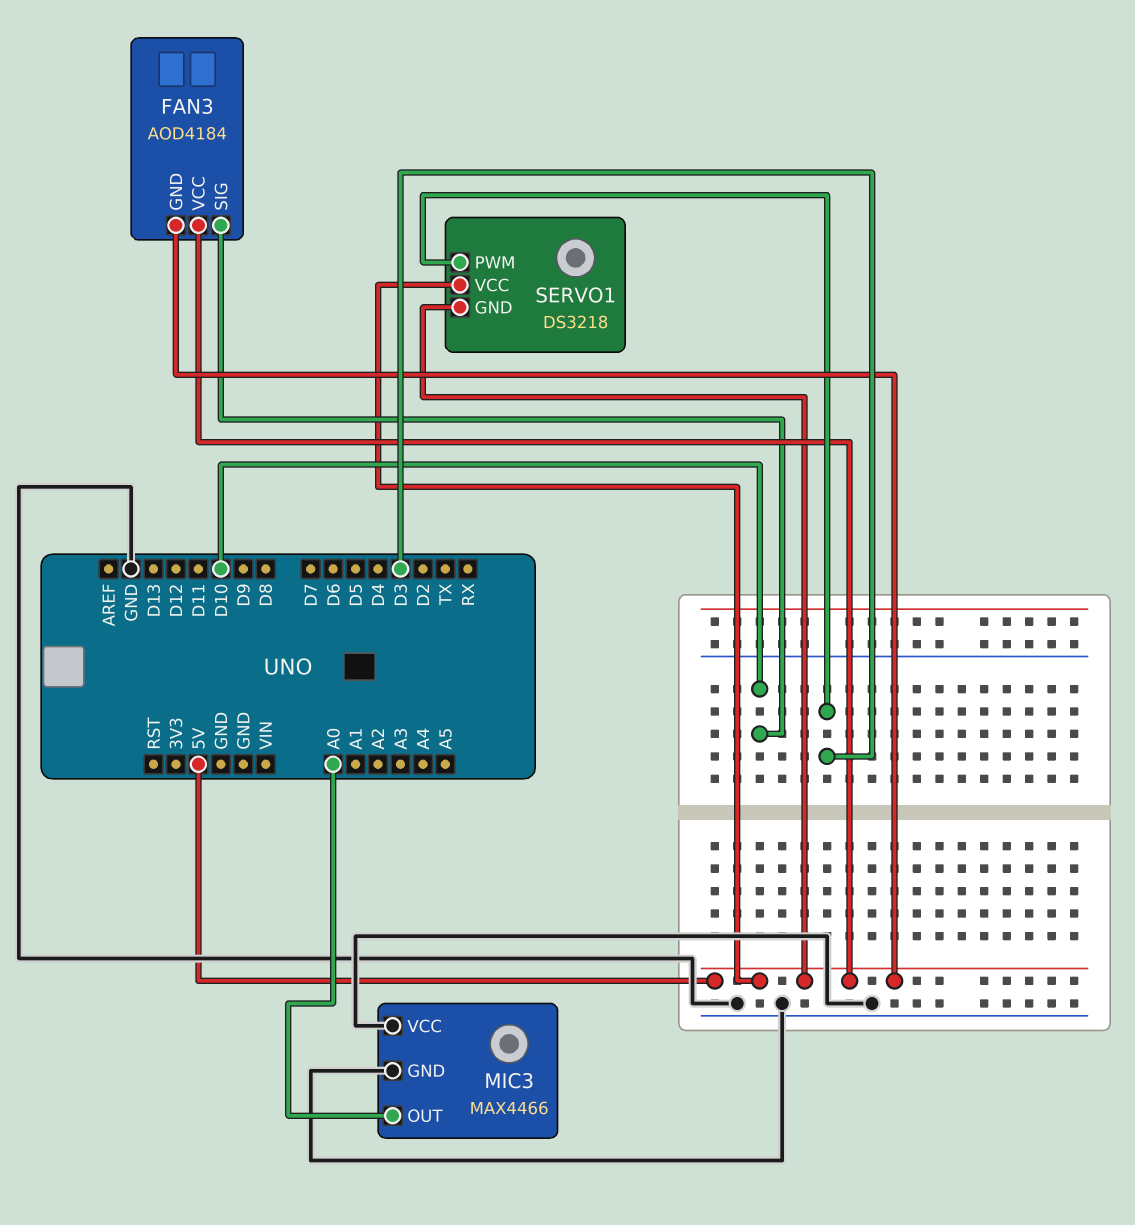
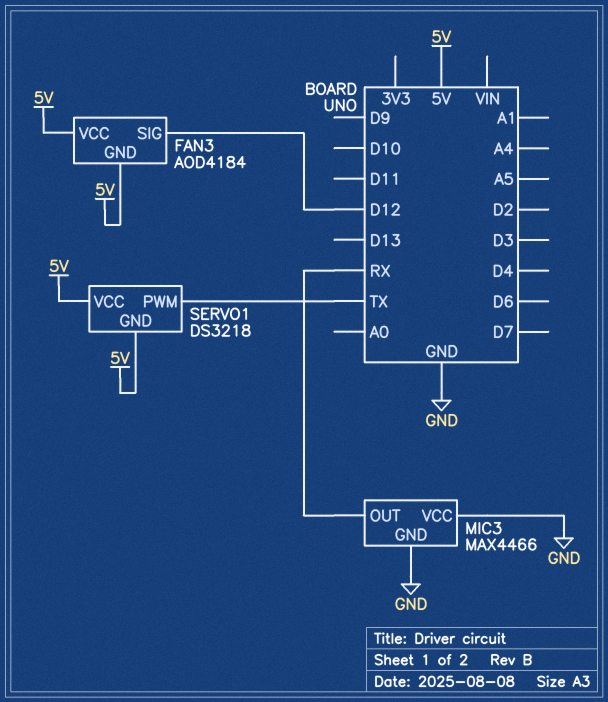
FAN3 pin SIG: D10 -> D12
MIC3 pin OUT: A0 -> RX
SERVO1 pin PWM: D3 -> TX

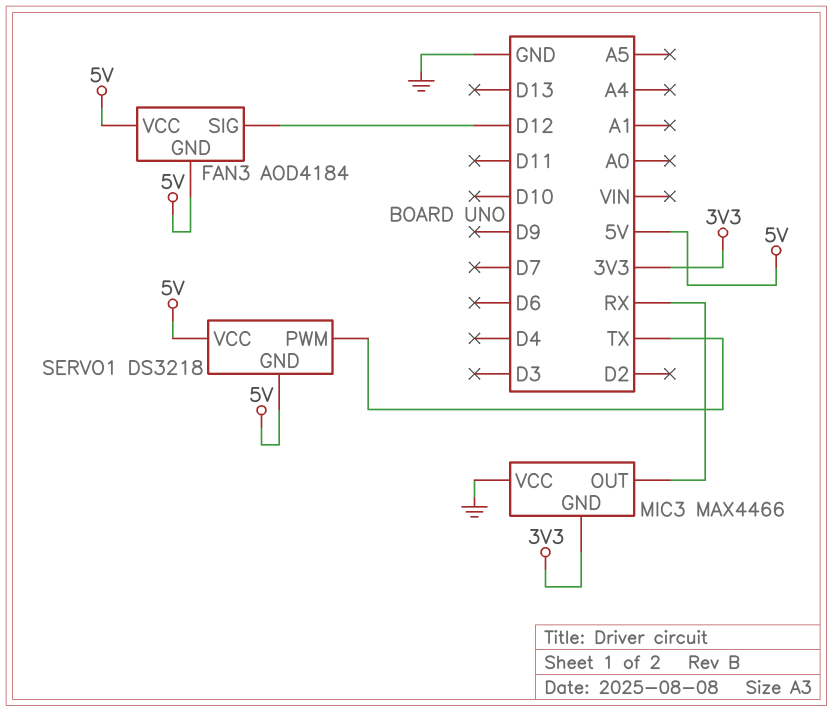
MIC3 pin GND: GND -> 3V3

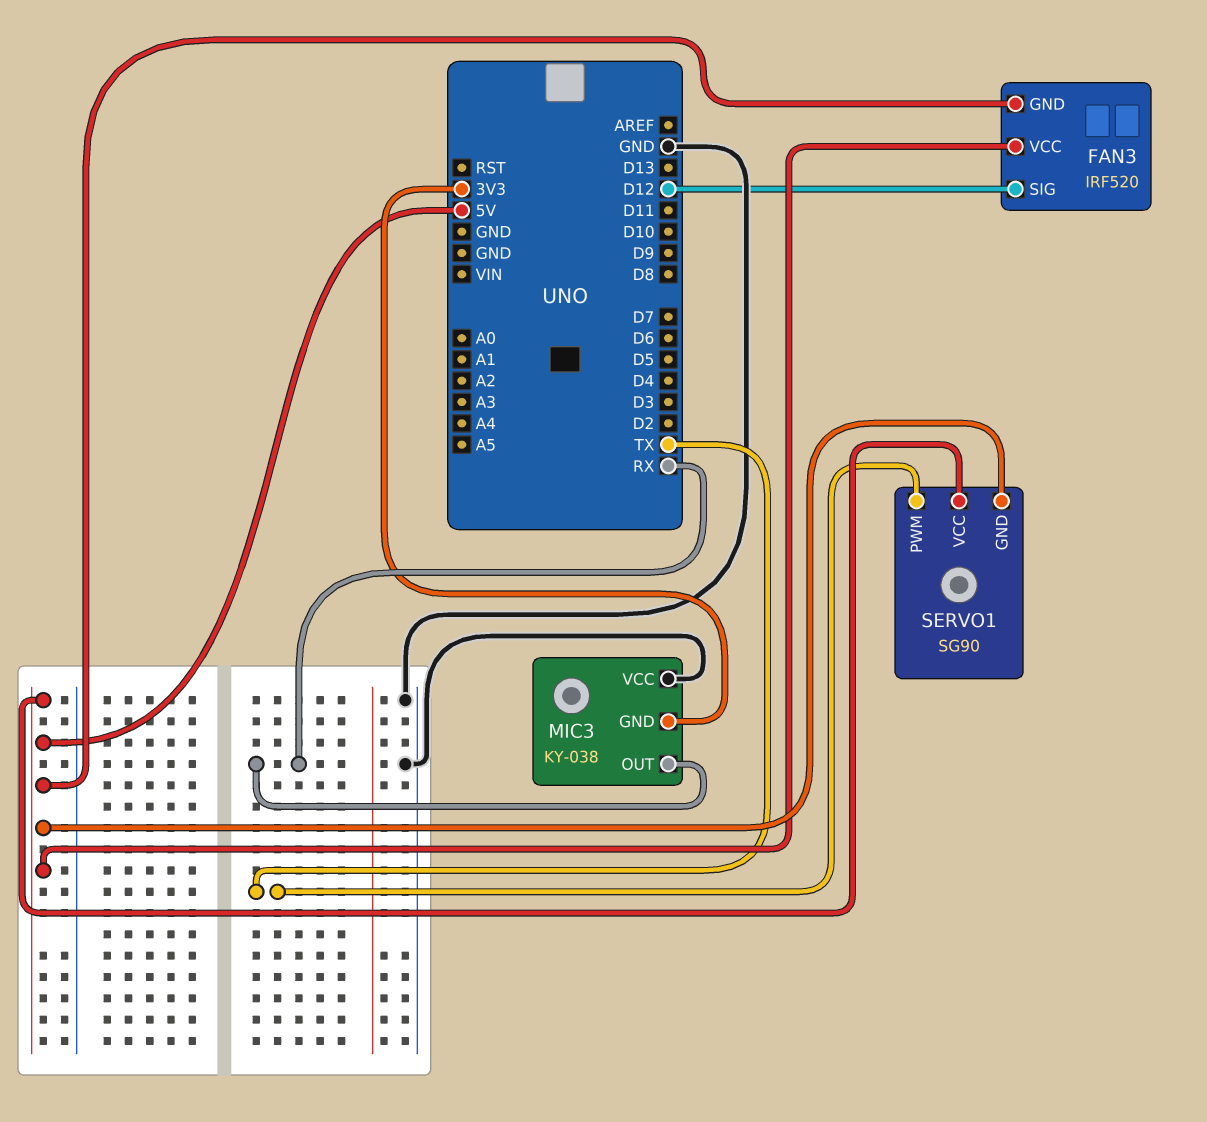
FAN3: AOD4184 -> IRF520
MIC3: MAX4466 -> KY-038
SERVO1: DS3218 -> SG90

